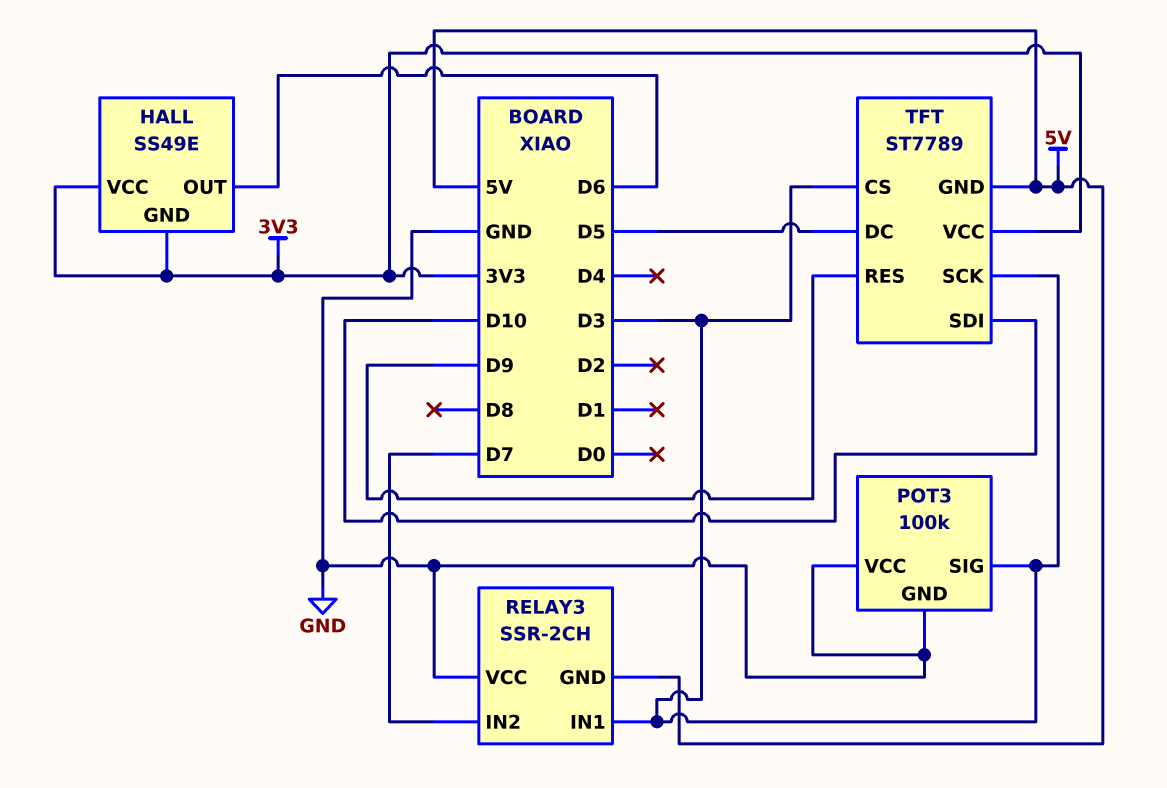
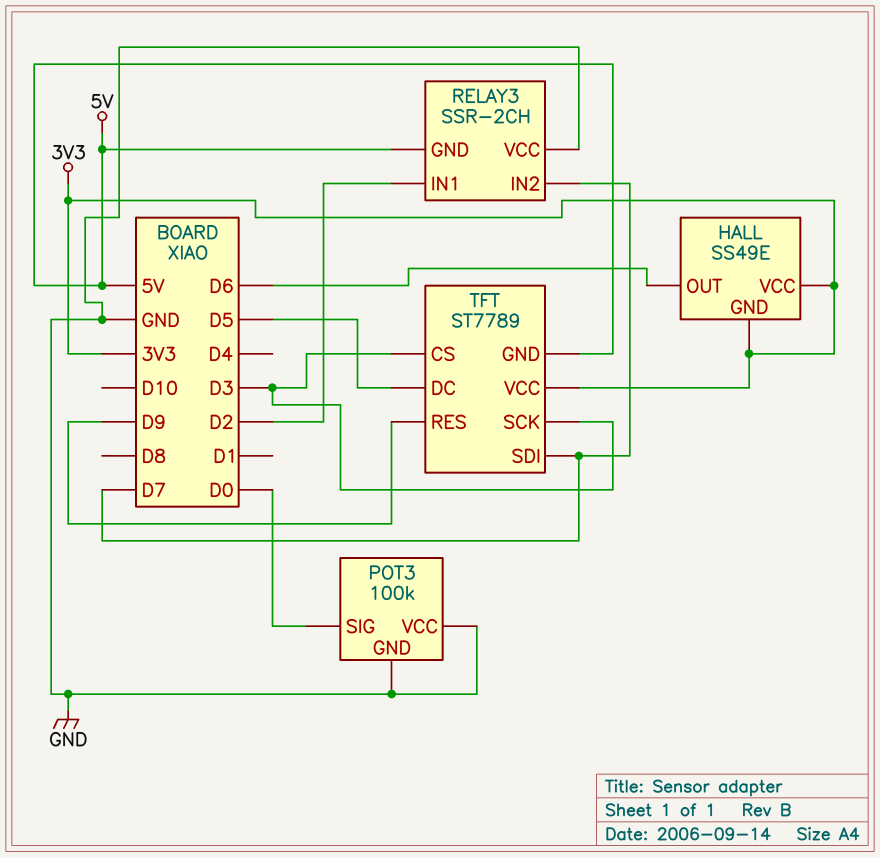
POT3 pin SIG: D3 -> D0
RELAY3 pin IN1: D3 -> D2
TFT pin SDI: D10 -> D7

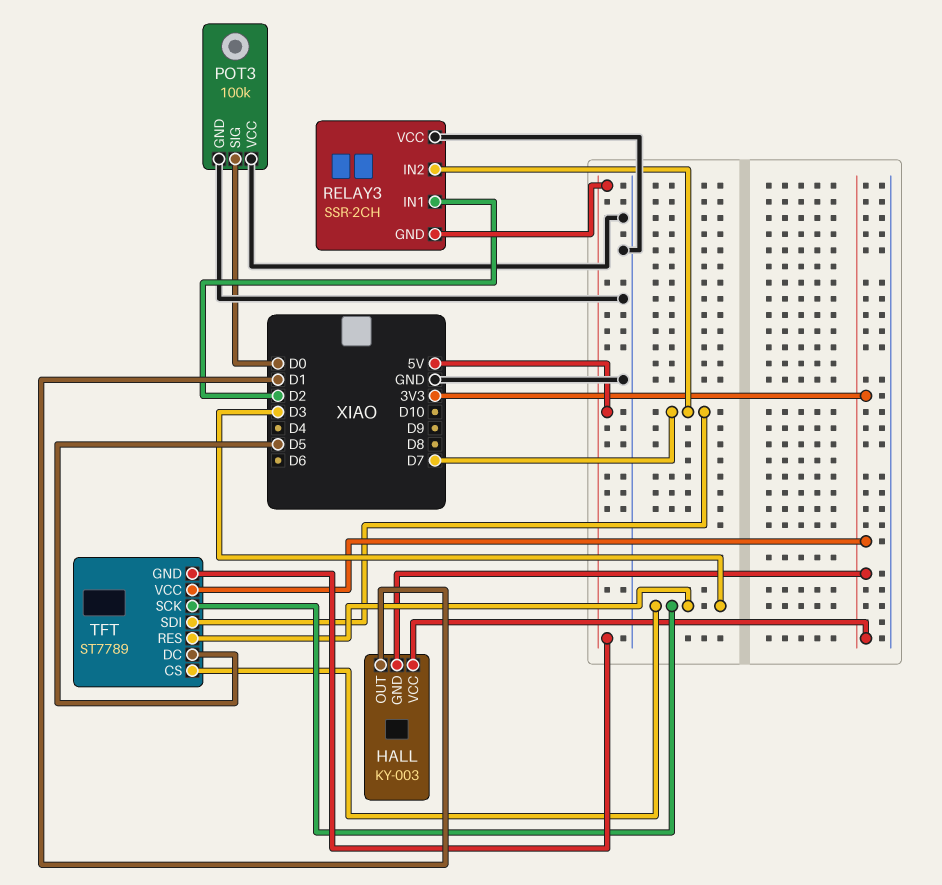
HALL: SS49E -> KY-003
HALL pin OUT: D6 -> D1
TFT pin RES: D9 -> D3

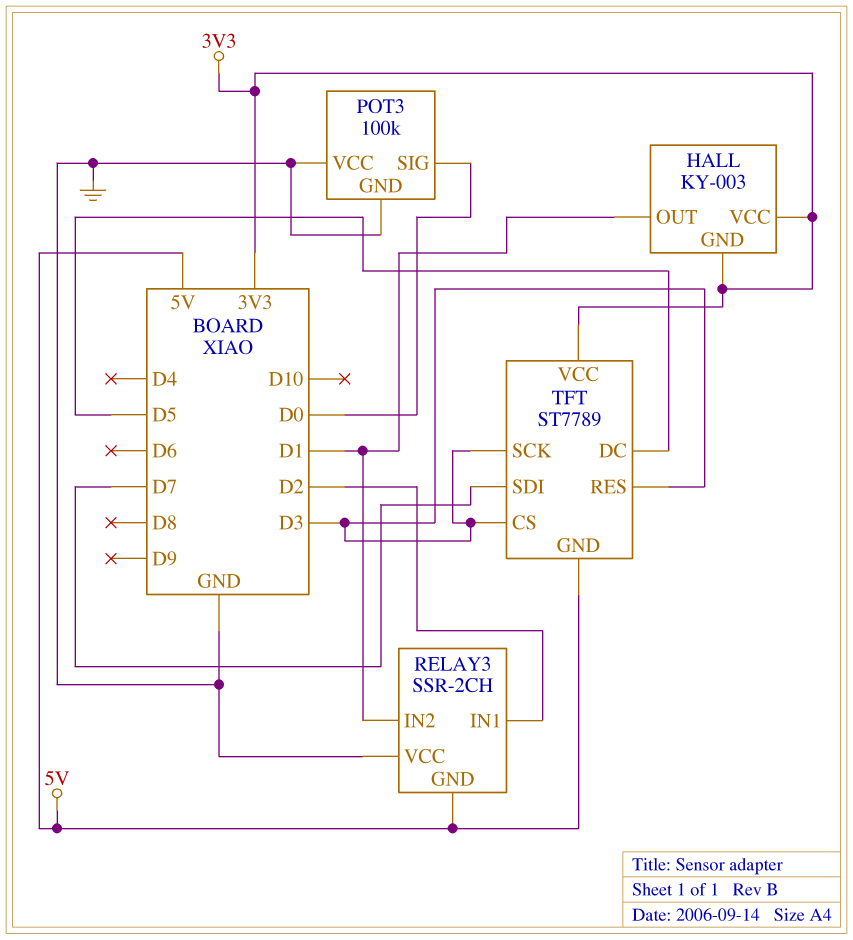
RELAY3 pin IN2: D7 -> D1

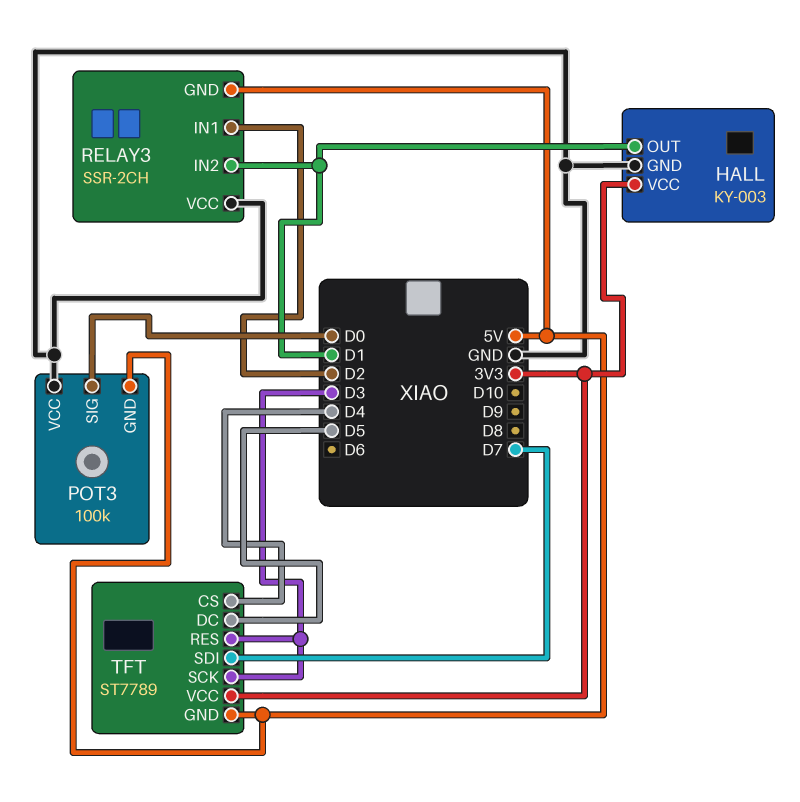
HALL pin GND: 3V3 -> GND
POT3 pin GND: GND -> 5V
TFT pin CS: D3 -> D4

